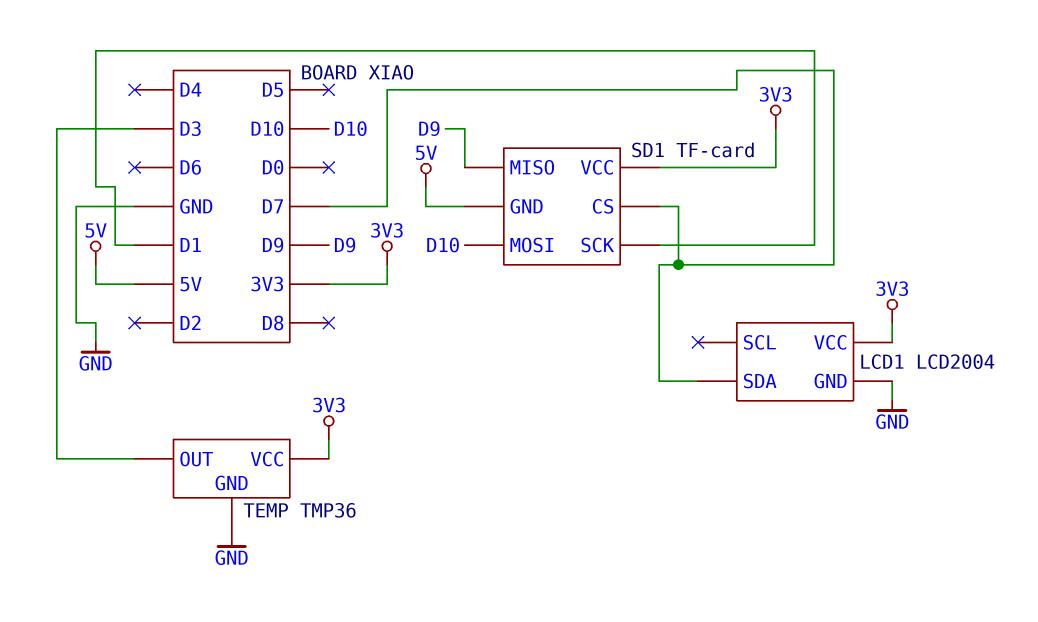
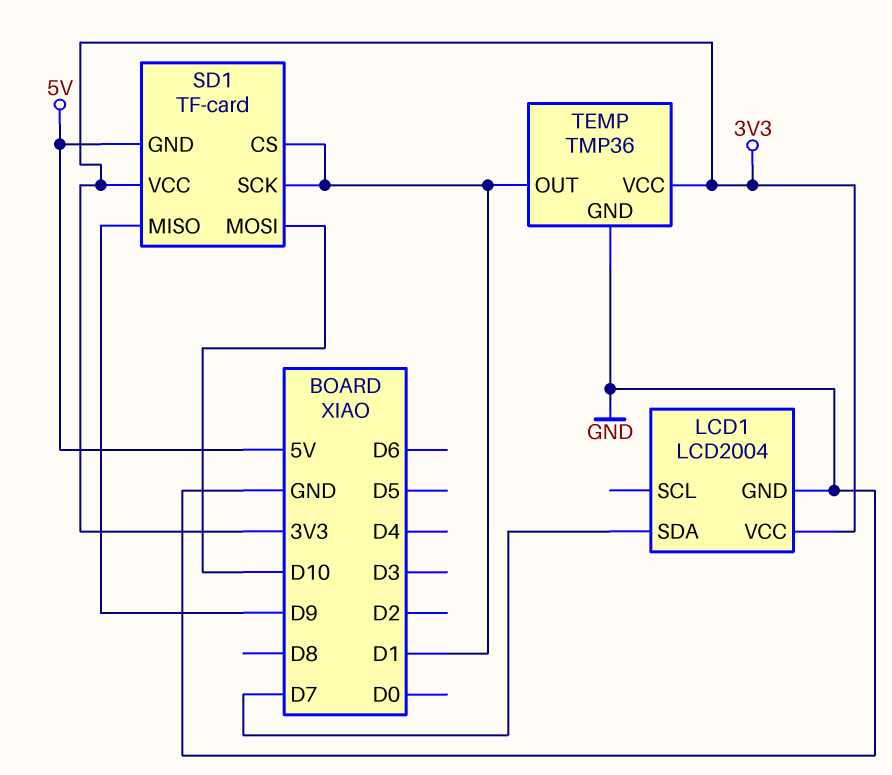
SD1 pin CS: D7 -> D1
TEMP pin OUT: D3 -> D1

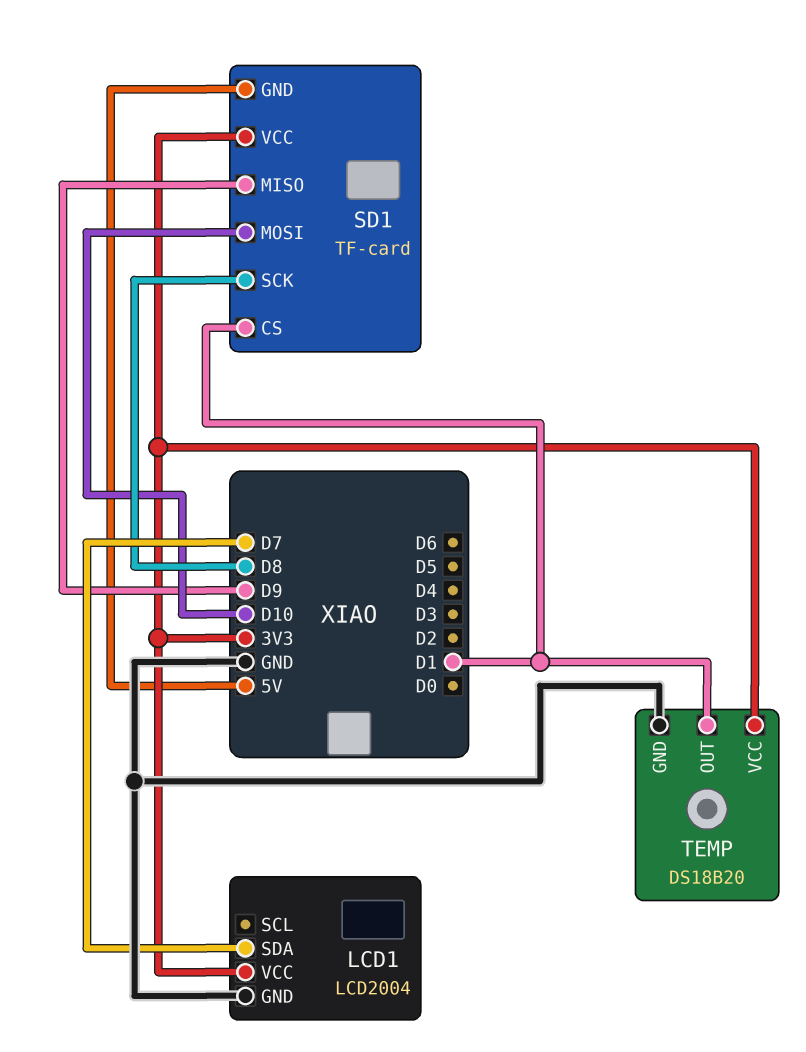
SD1 pin SCK: D1 -> D8
TEMP: TMP36 -> DS18B20

